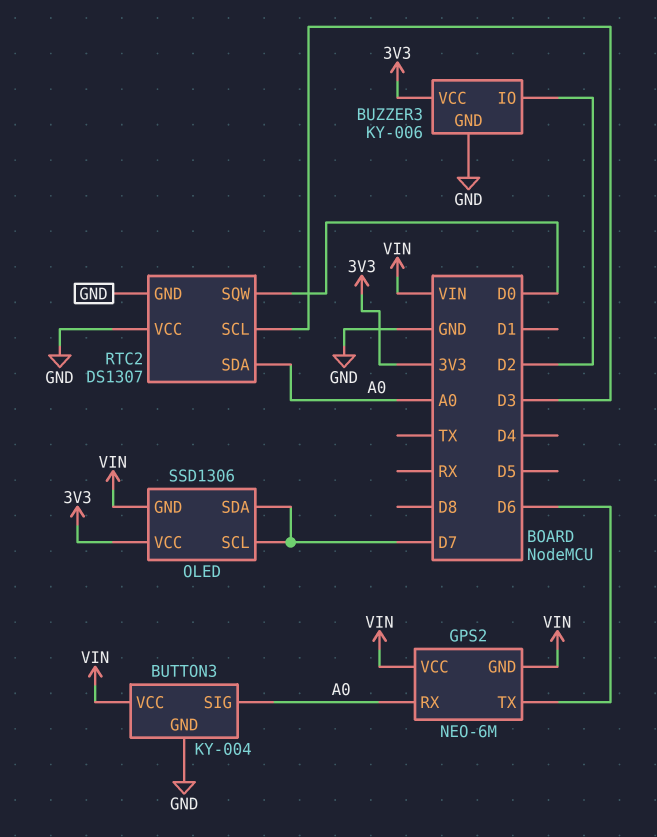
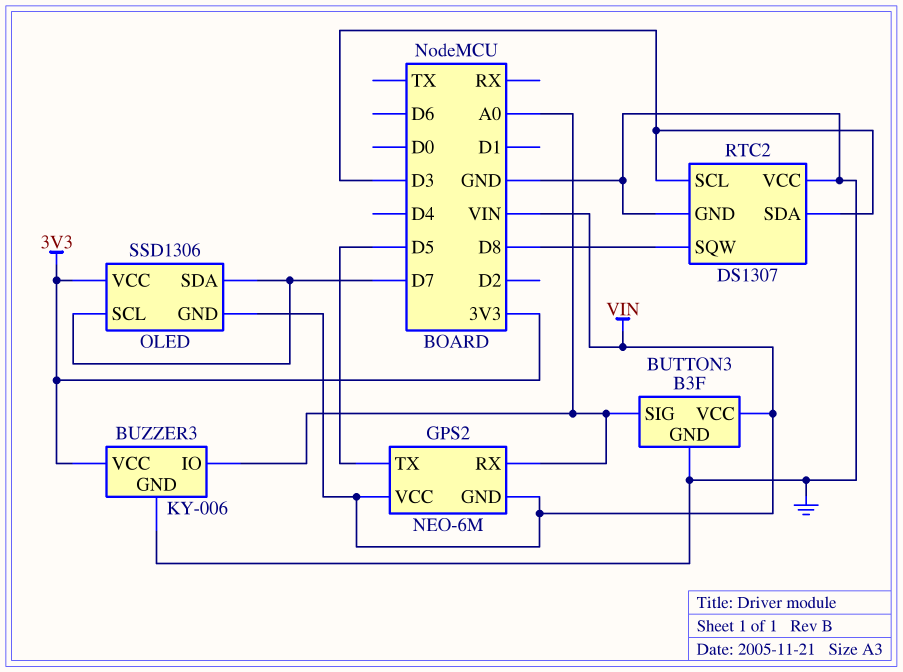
BUTTON3: KY-004 -> B3F
BUZZER3 pin IO: D2 -> A0
GPS2 pin TX: D6 -> D5
RTC2 pin SDA: A0 -> D3
RTC2 pin SQW: D0 -> D8

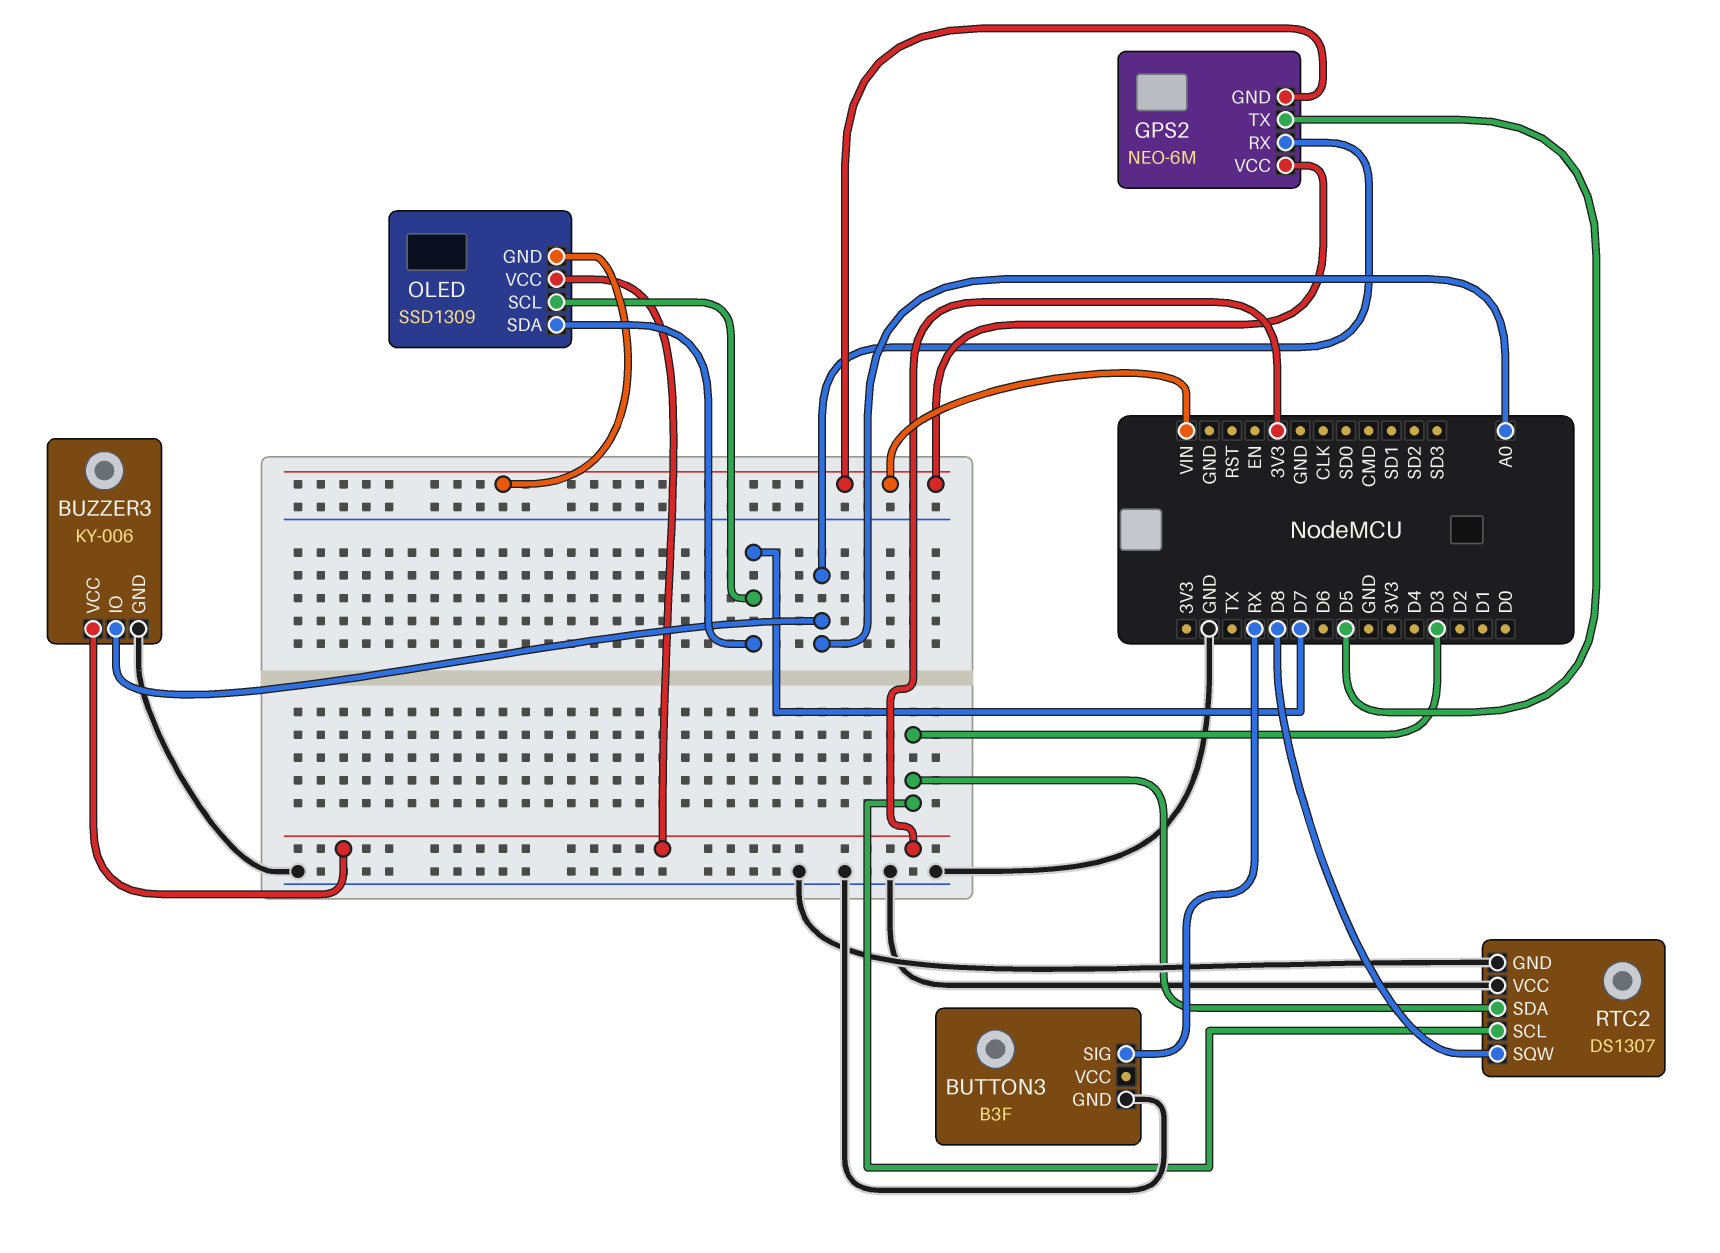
BUTTON3 pin SIG: A0 -> RX
BUTTON3 pin VCC: VIN -> none
OLED: SSD1306 -> SSD1309

